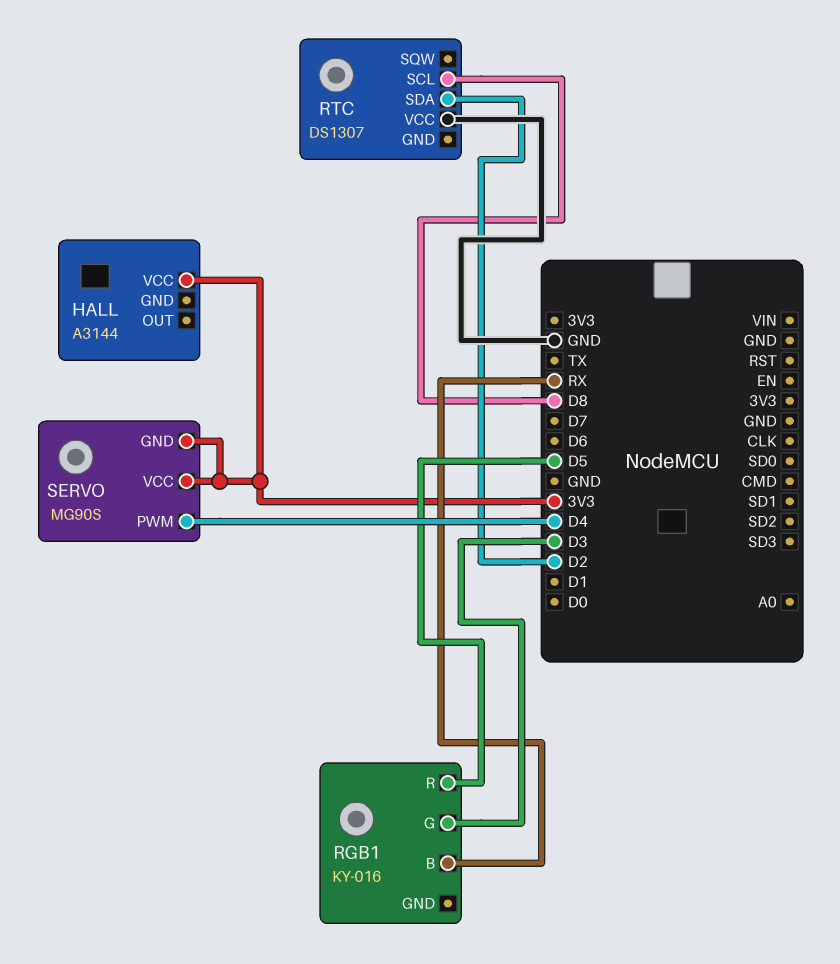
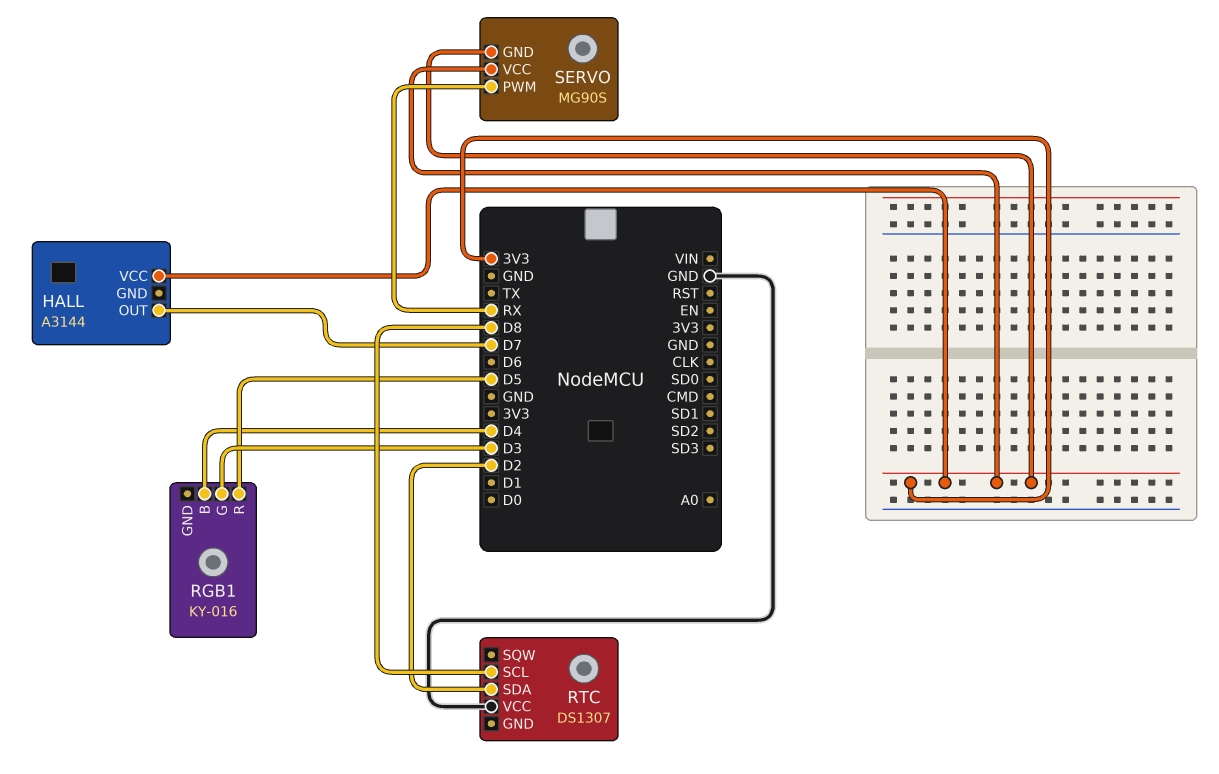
HALL pin OUT: none -> D7
RGB1 pin B: RX -> D4
SERVO pin PWM: D4 -> RX

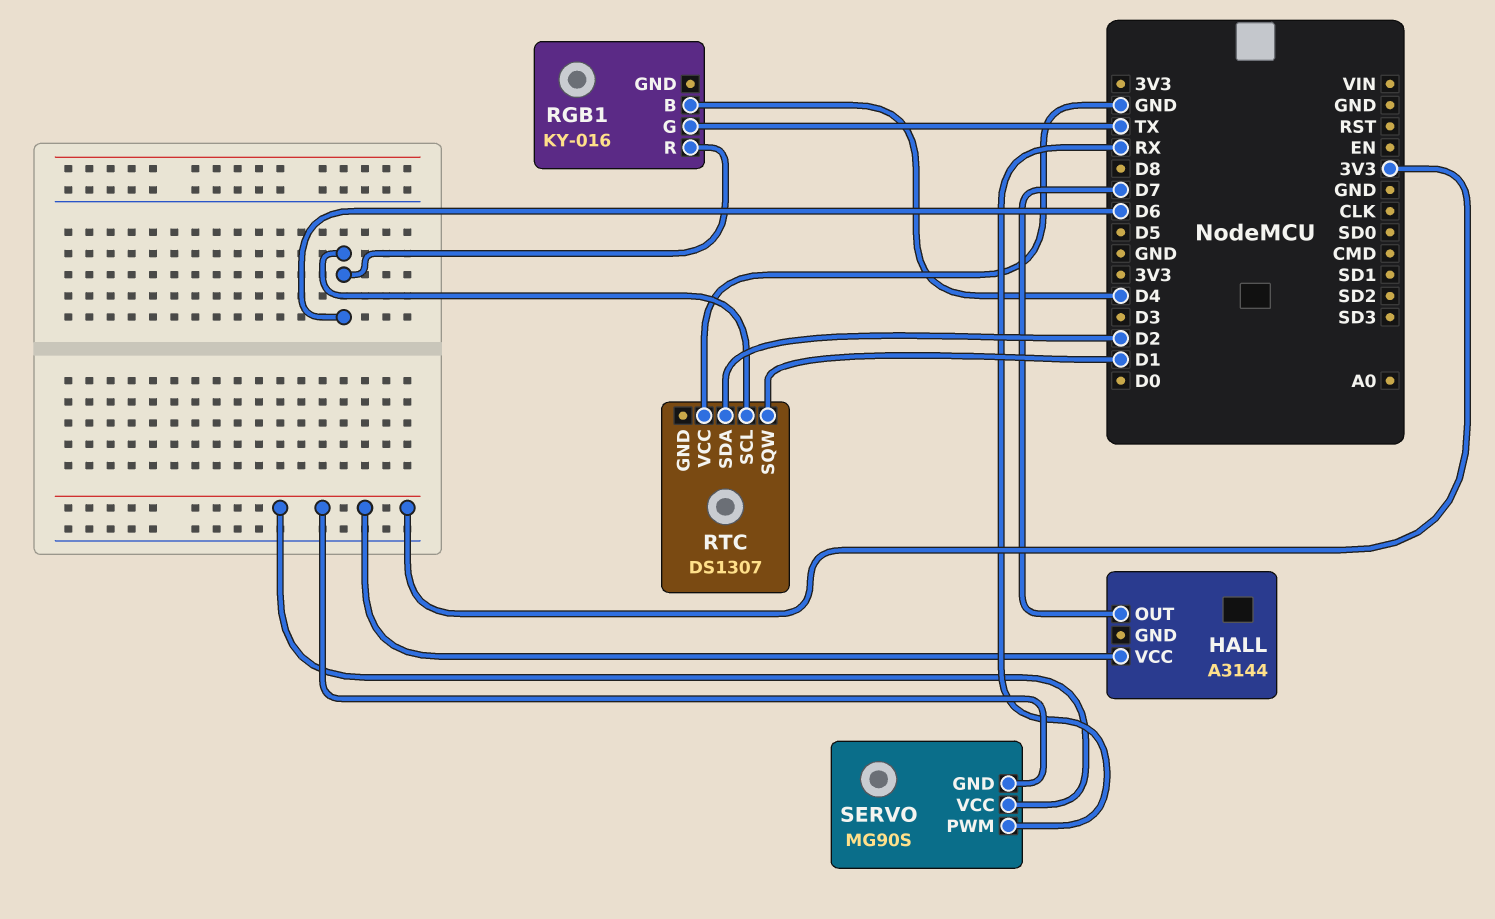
RGB1 pin G: D3 -> TX
RGB1 pin R: D5 -> D6
RTC pin SCL: D8 -> D6
RTC pin SQW: none -> D1

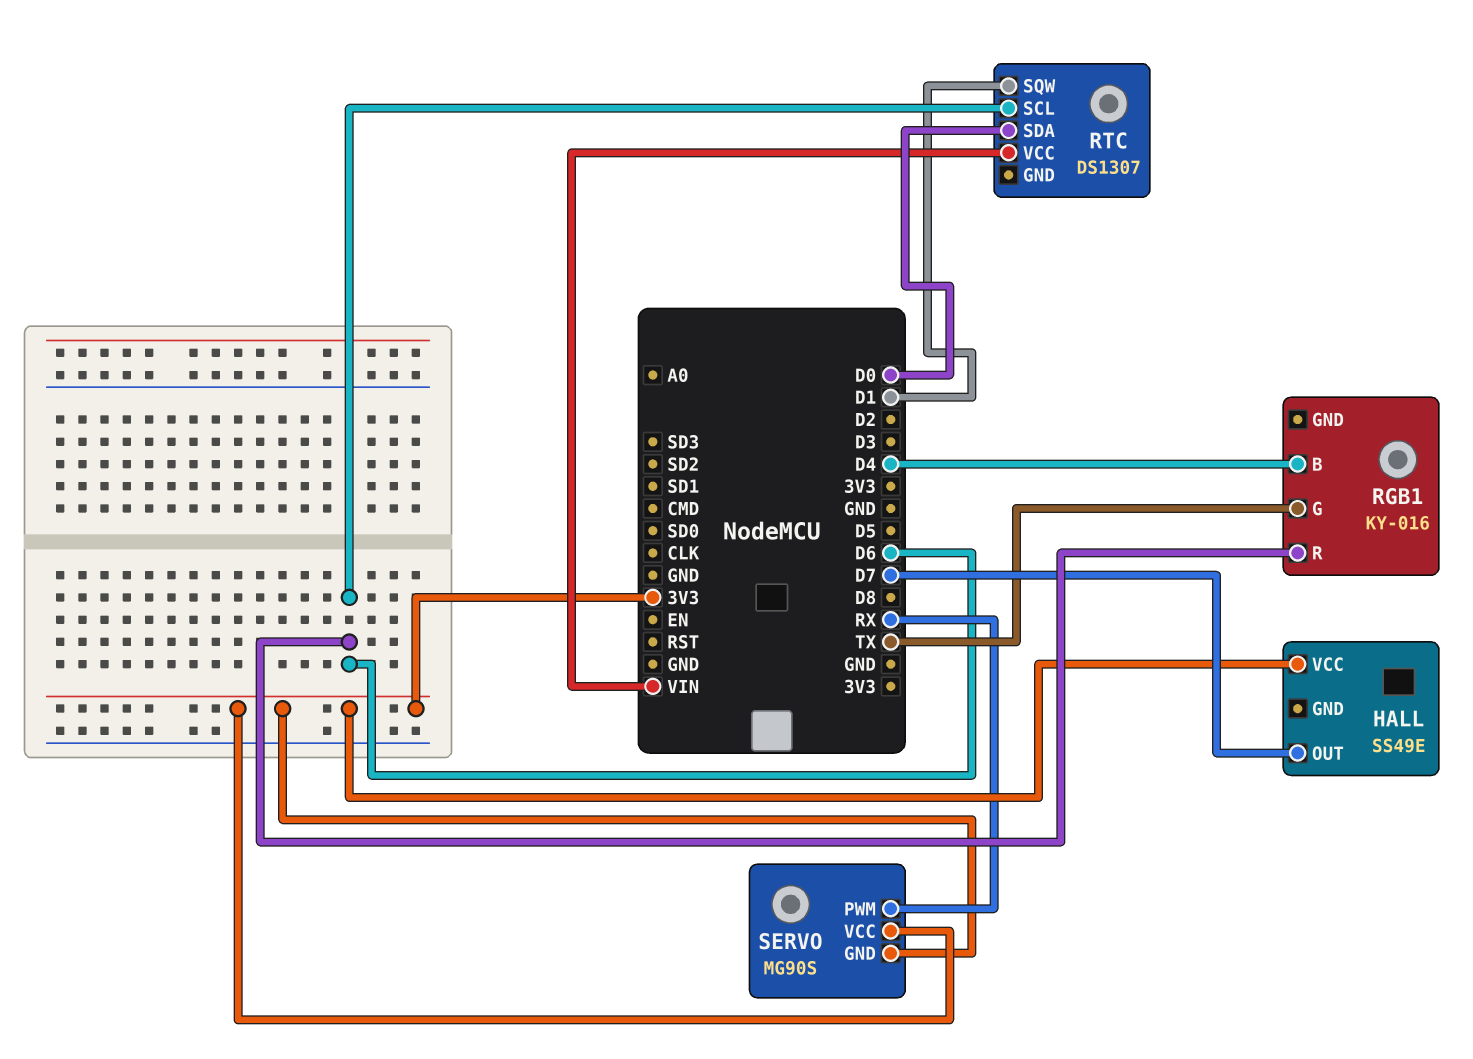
HALL: A3144 -> SS49E
RTC pin SDA: D2 -> D0
RTC pin VCC: GND -> VIN

